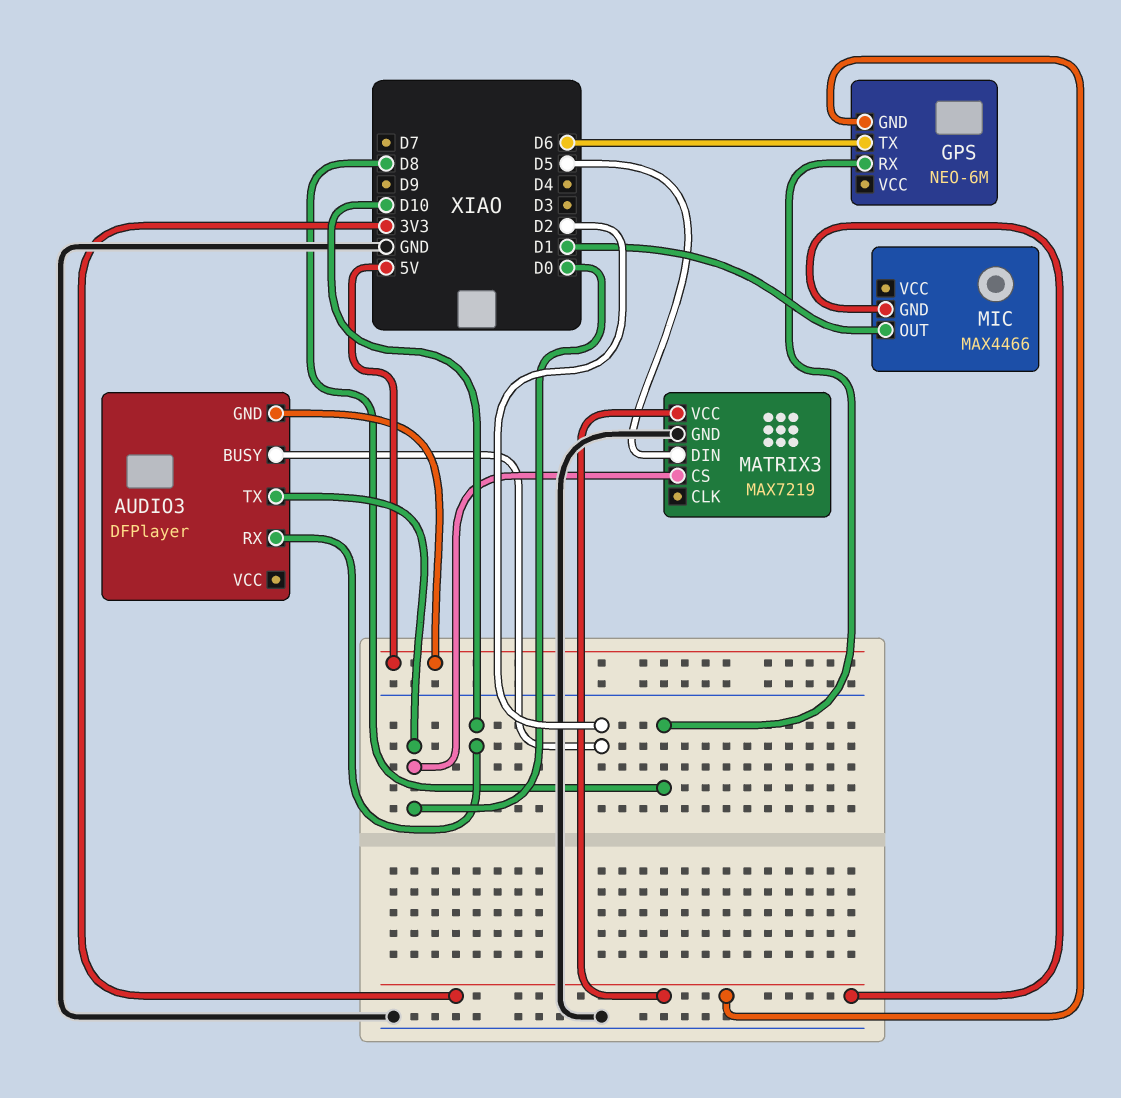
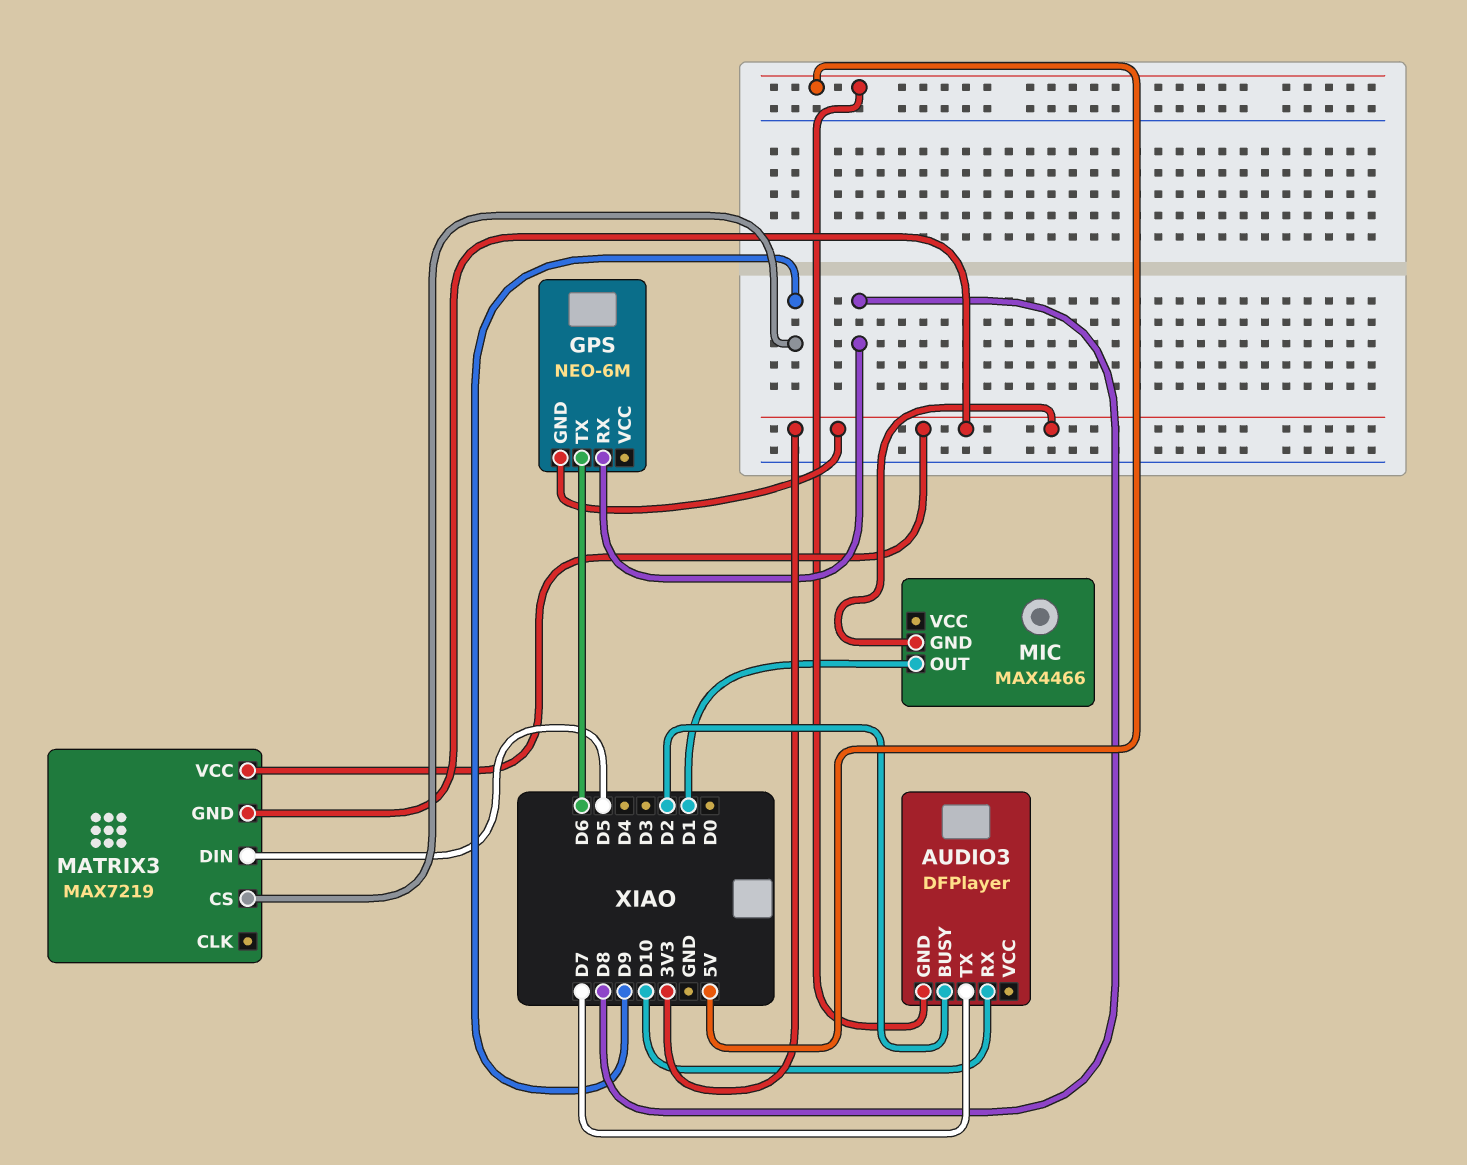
AUDIO3 pin TX: D0 -> D7
MATRIX3 pin CS: D0 -> D9
MATRIX3 pin GND: GND -> 3V3

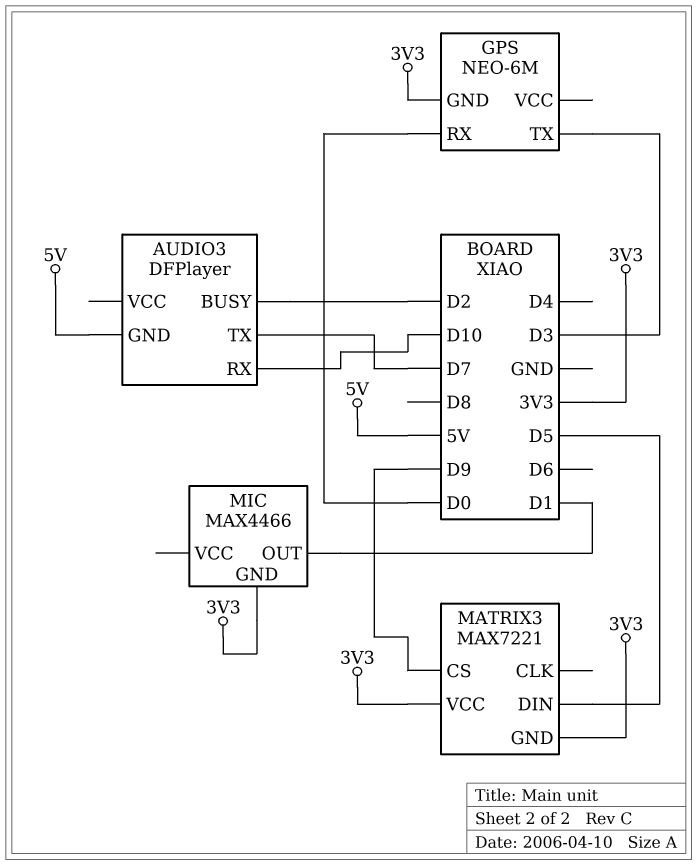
GPS pin RX: D8 -> D0
GPS pin TX: D6 -> D3
MATRIX3: MAX7219 -> MAX7221

